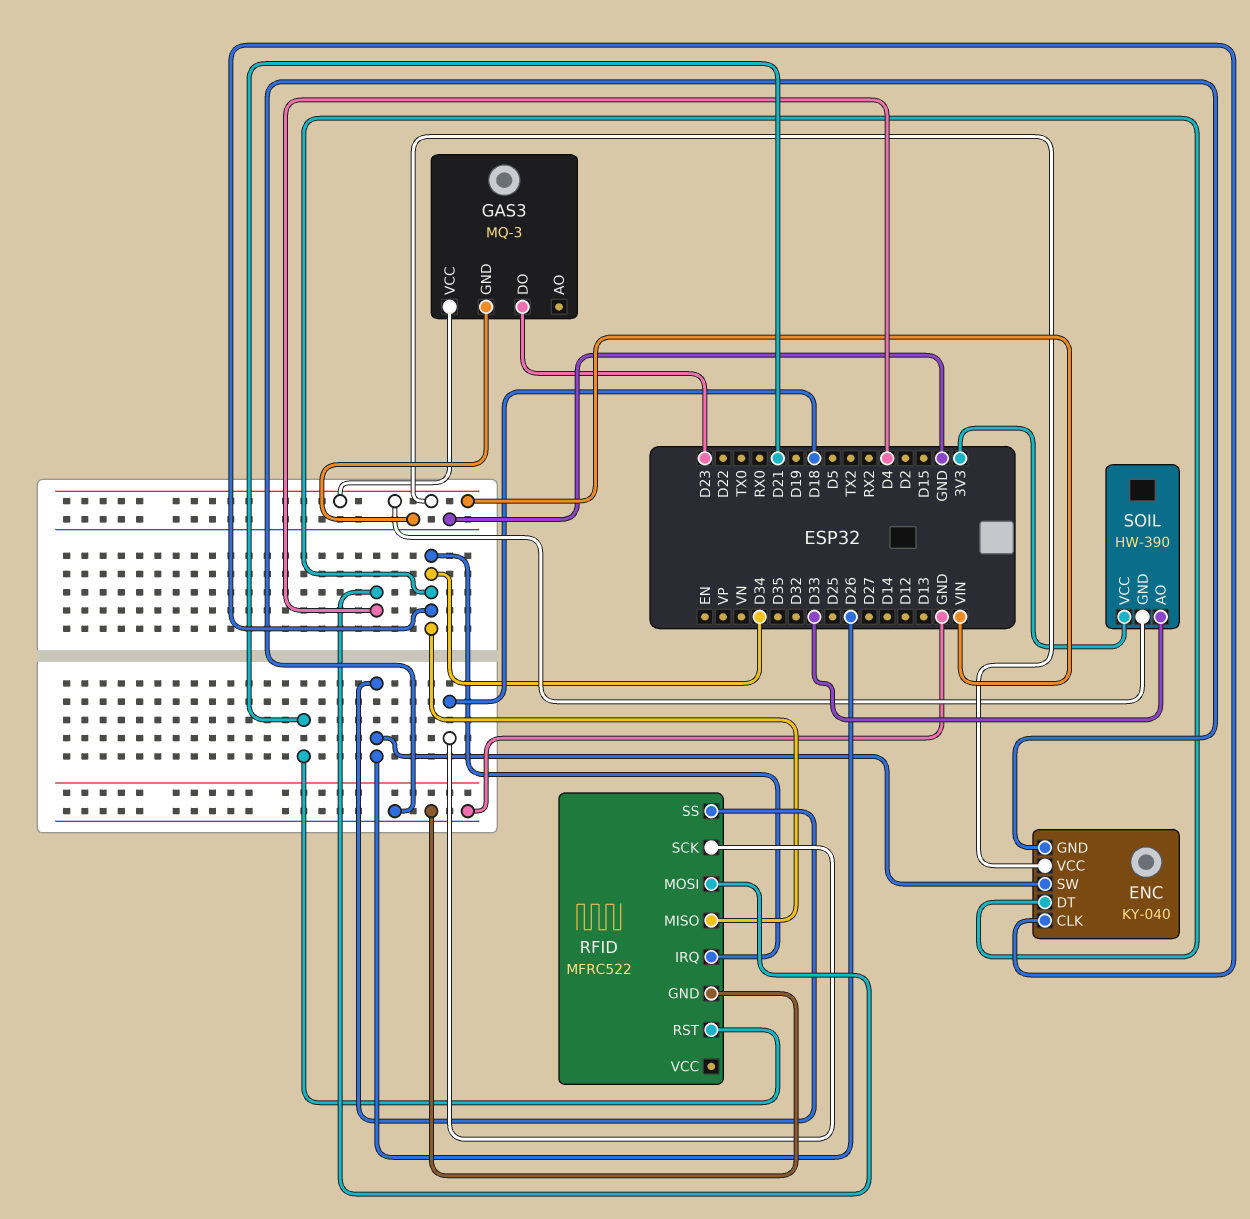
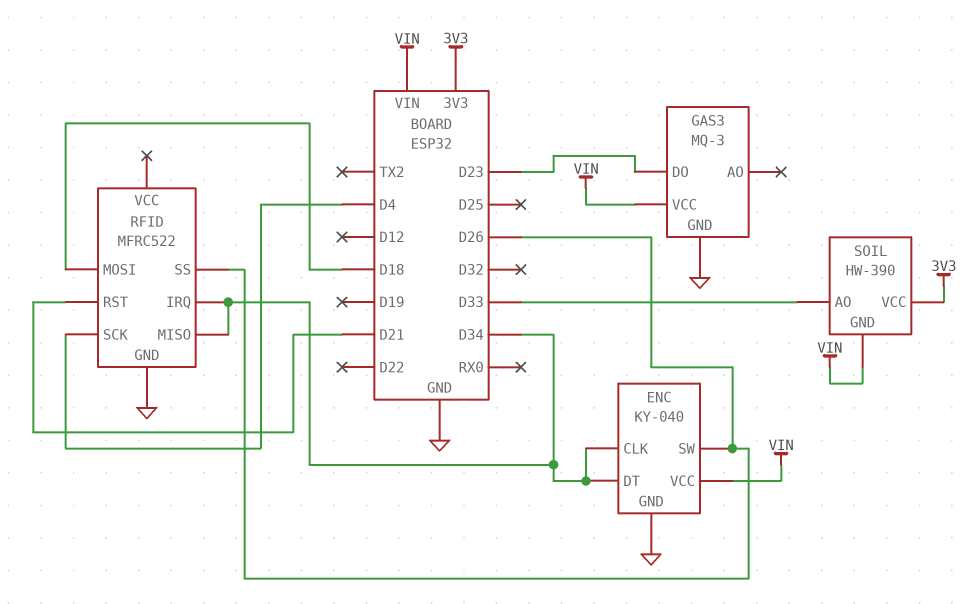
RFID pin MOSI: D4 -> D18
RFID pin SCK: D18 -> D4

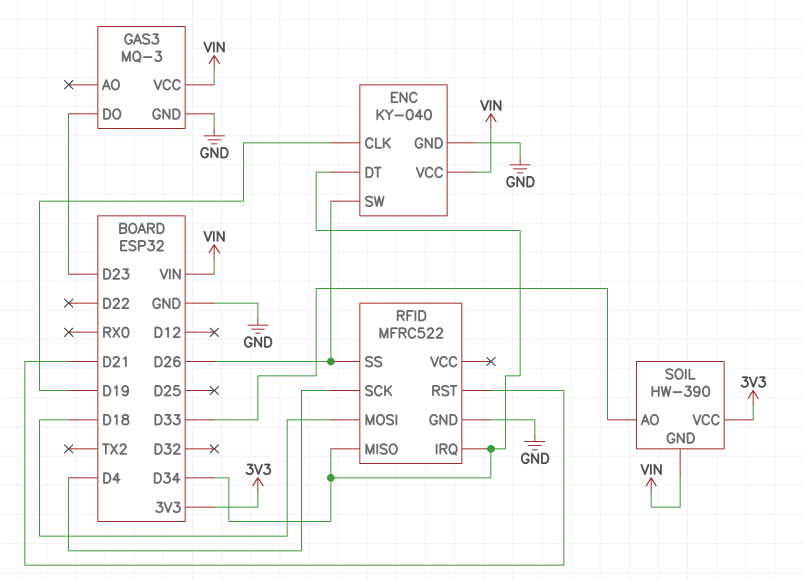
ENC pin CLK: D34 -> D19

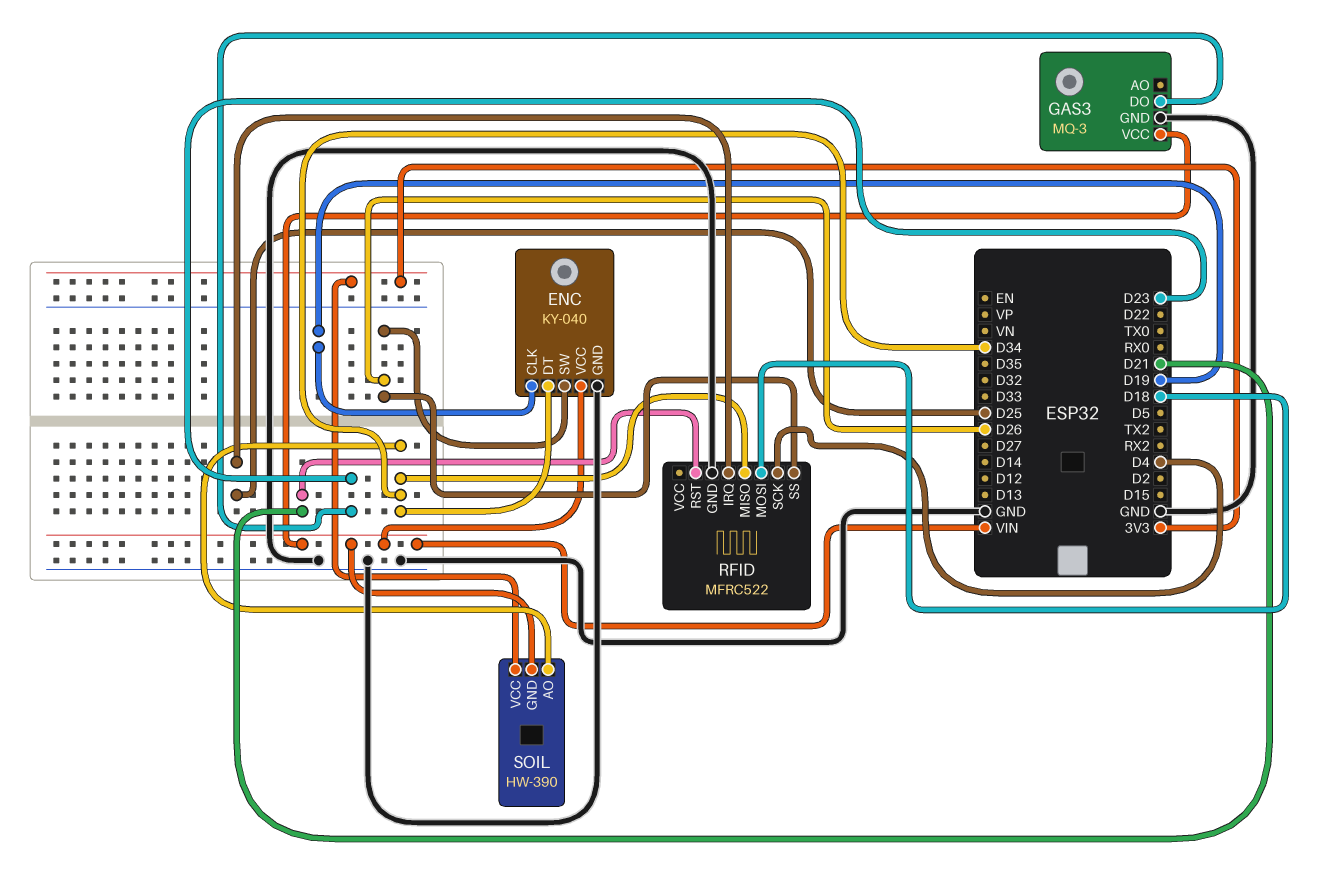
RFID pin IRQ: D34 -> D25
SOIL pin AO: D33 -> D34

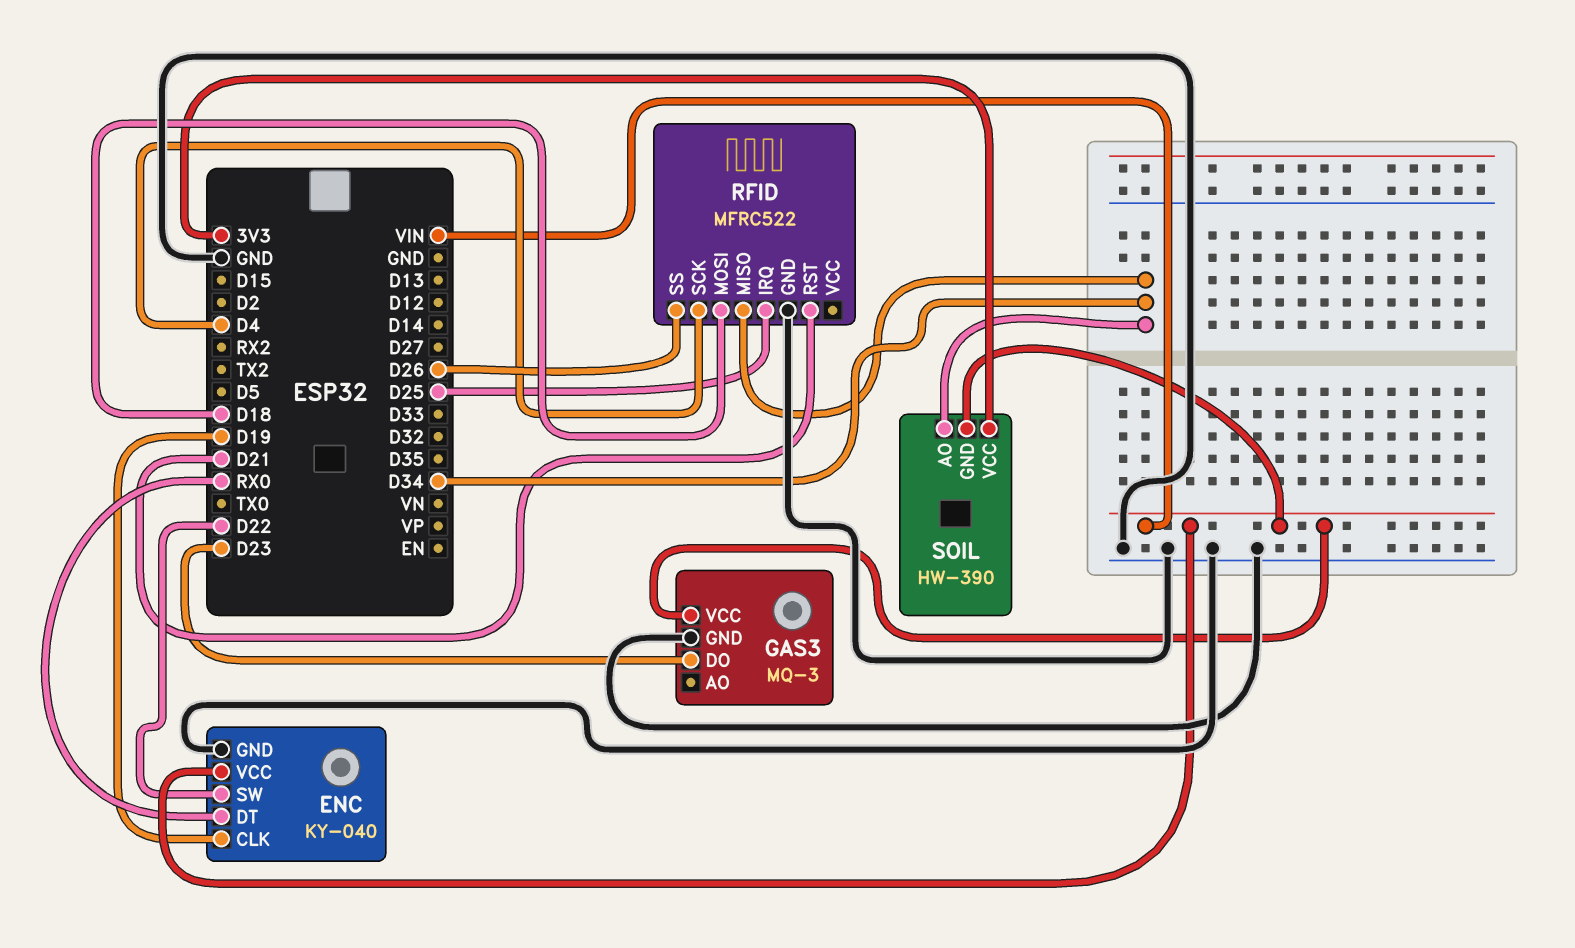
ENC pin DT: D34 -> RX0
ENC pin SW: D26 -> D22

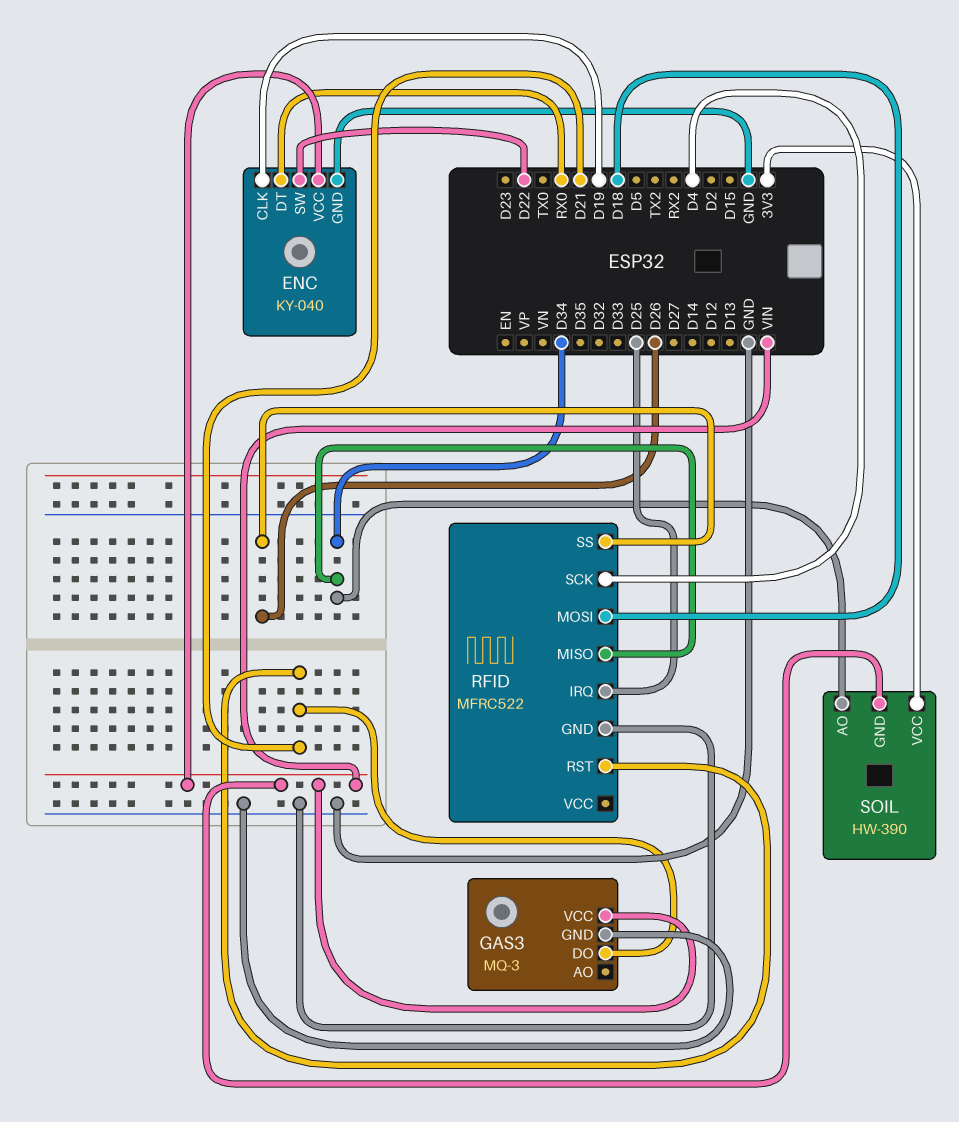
GAS3 pin DO: D23 -> D21

